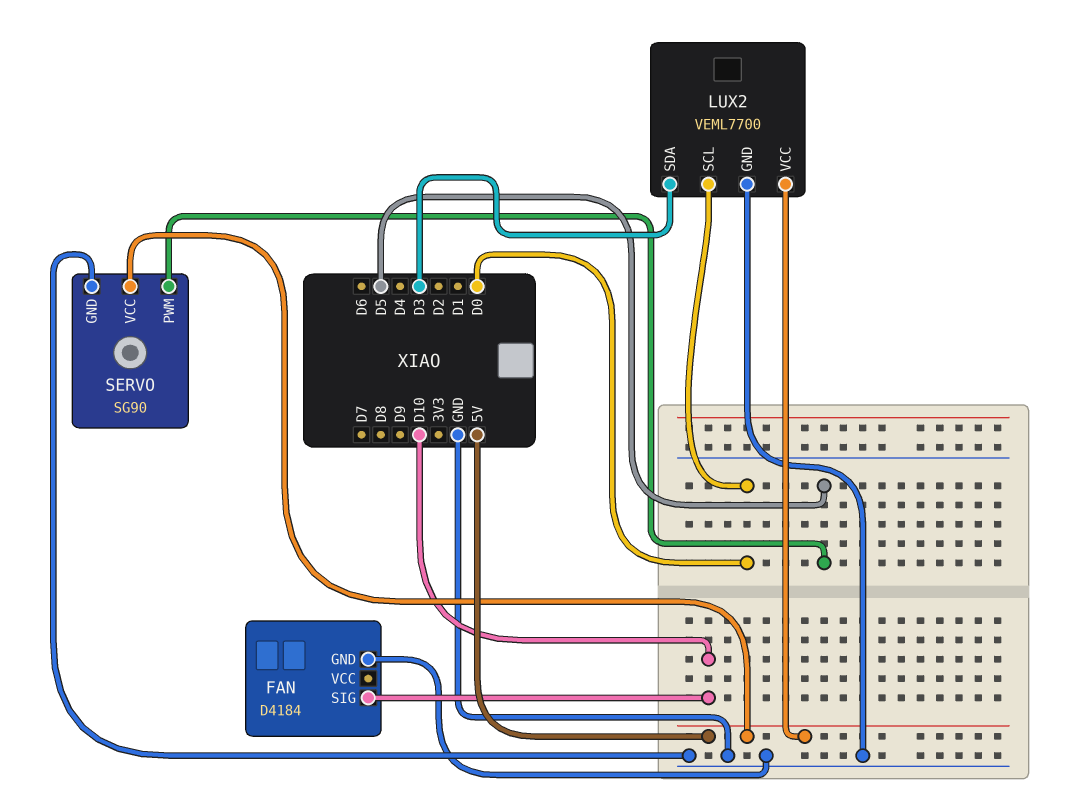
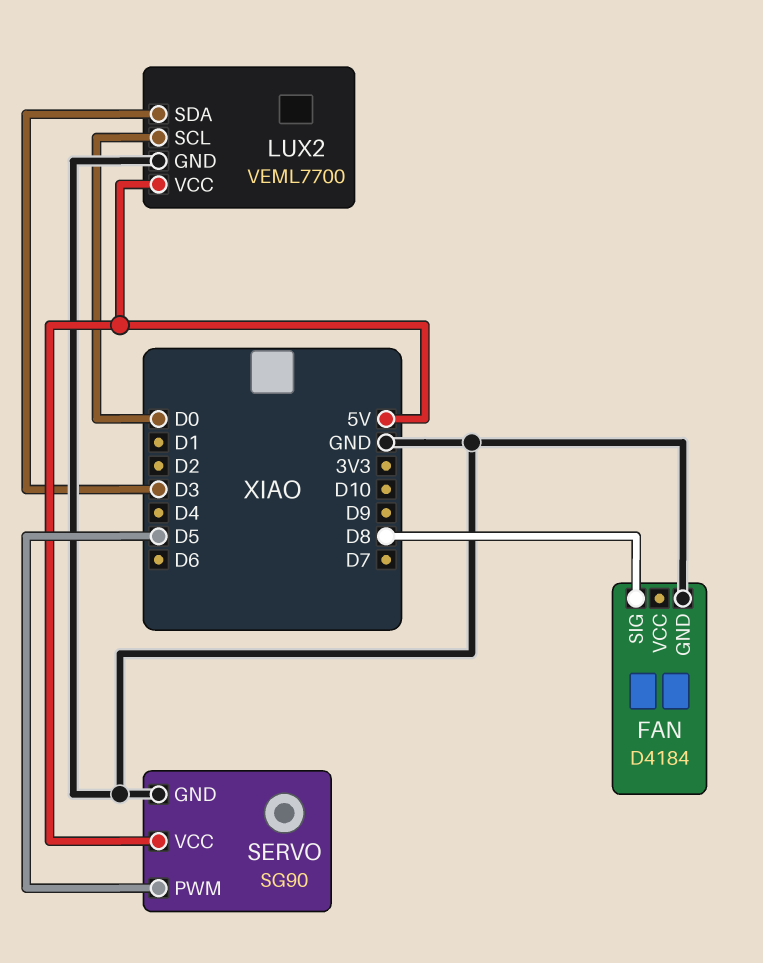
FAN pin SIG: D10 -> D8

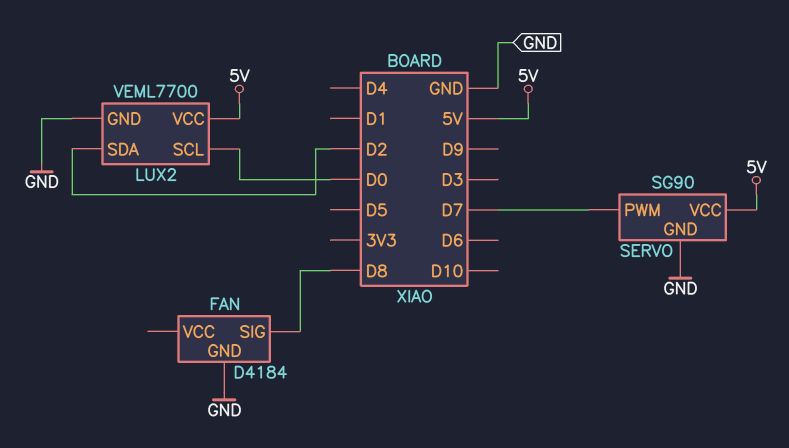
LUX2 pin SDA: D3 -> D2
SERVO pin PWM: D5 -> D7

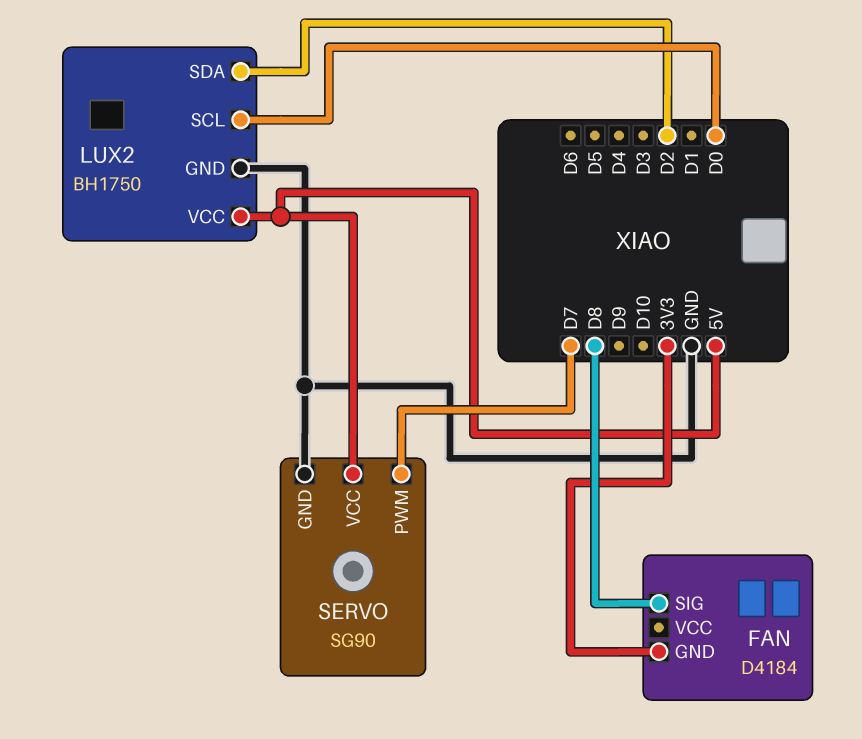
FAN pin GND: GND -> 3V3
LUX2: VEML7700 -> BH1750

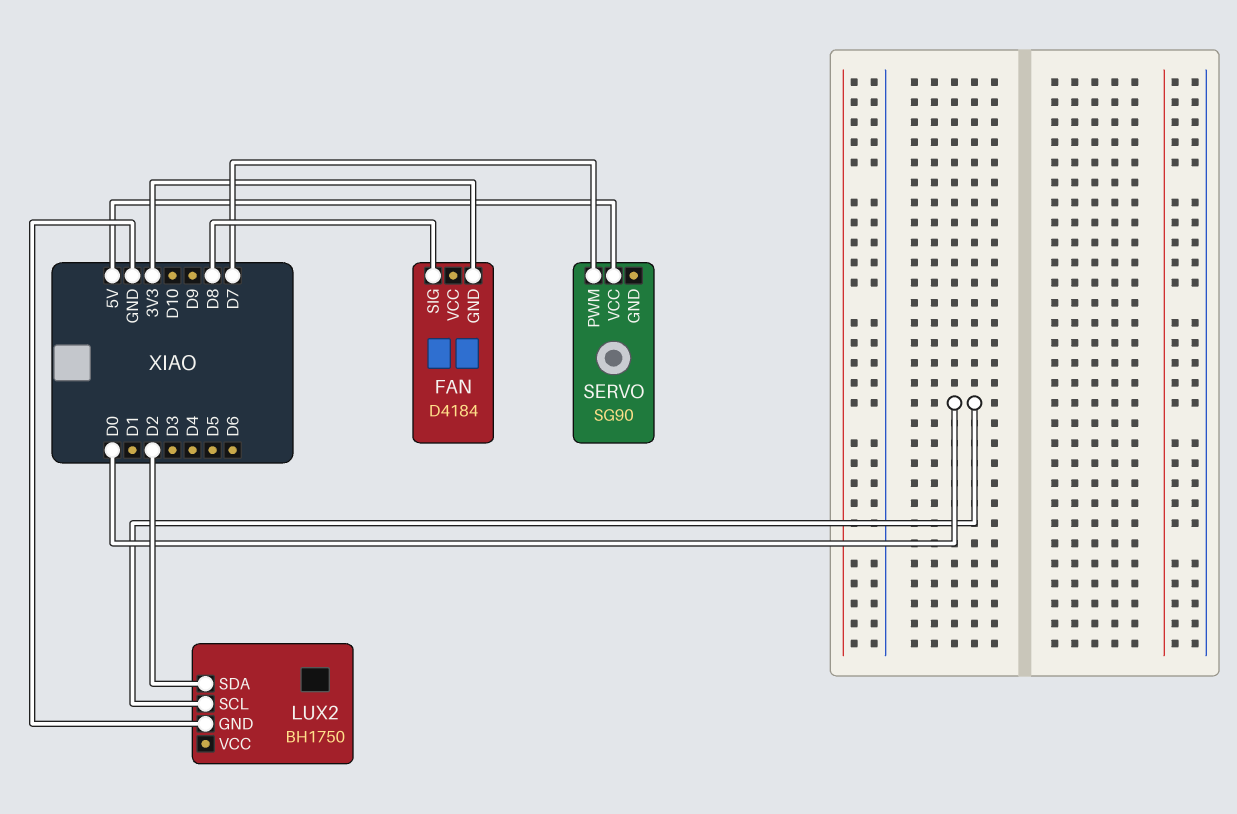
LUX2 pin VCC: 5V -> none
SERVO pin GND: GND -> none

